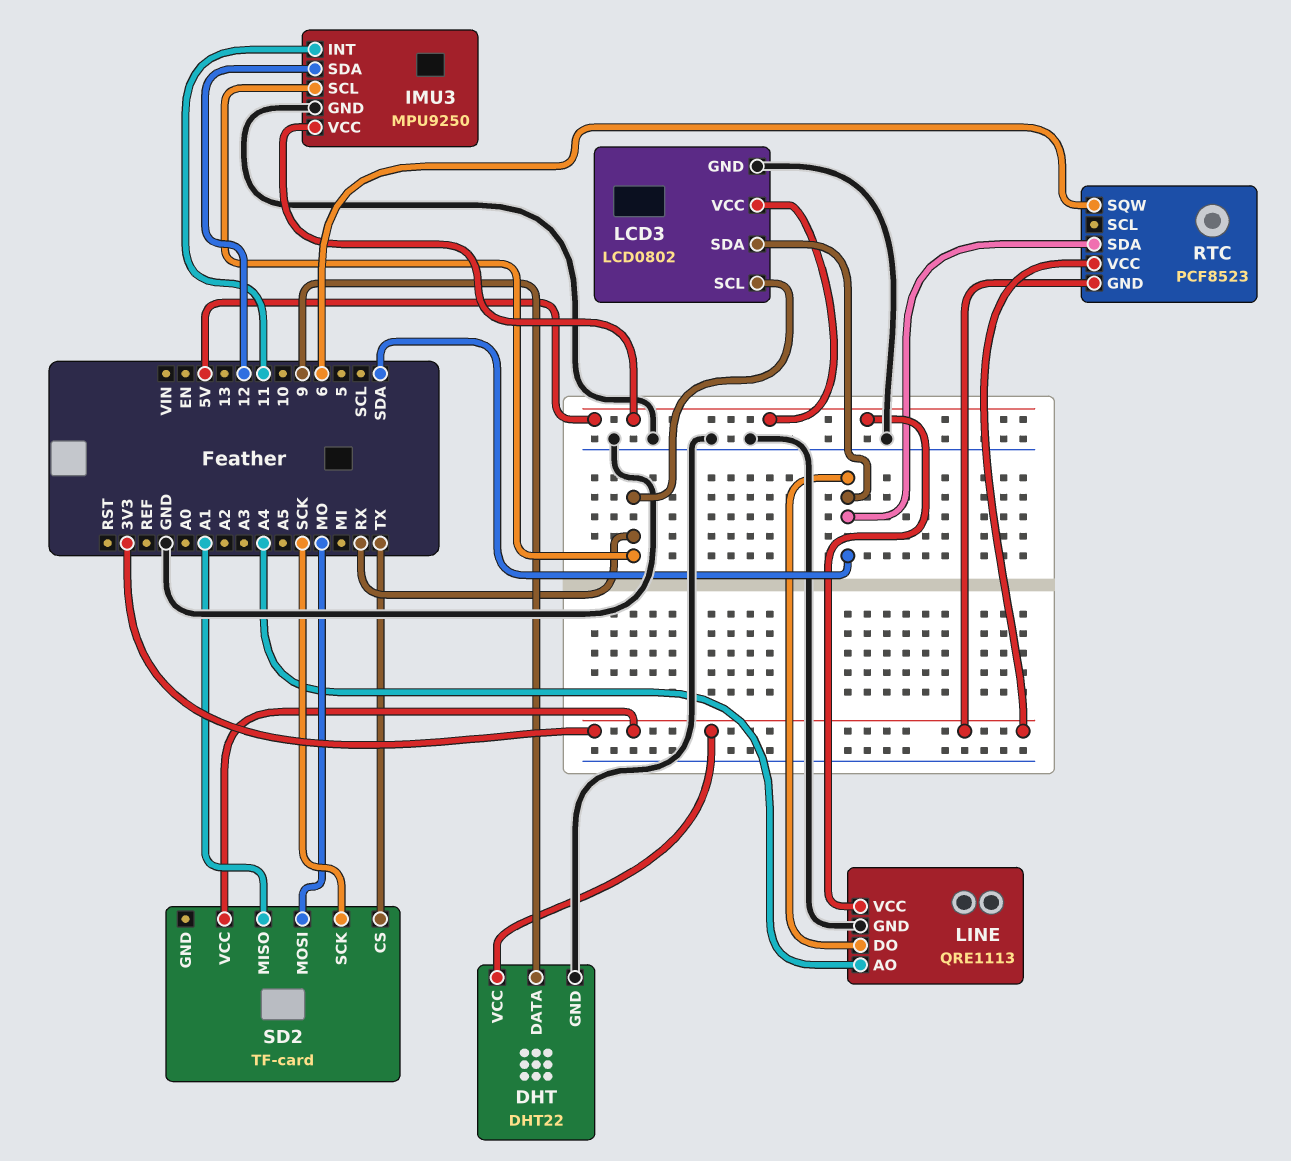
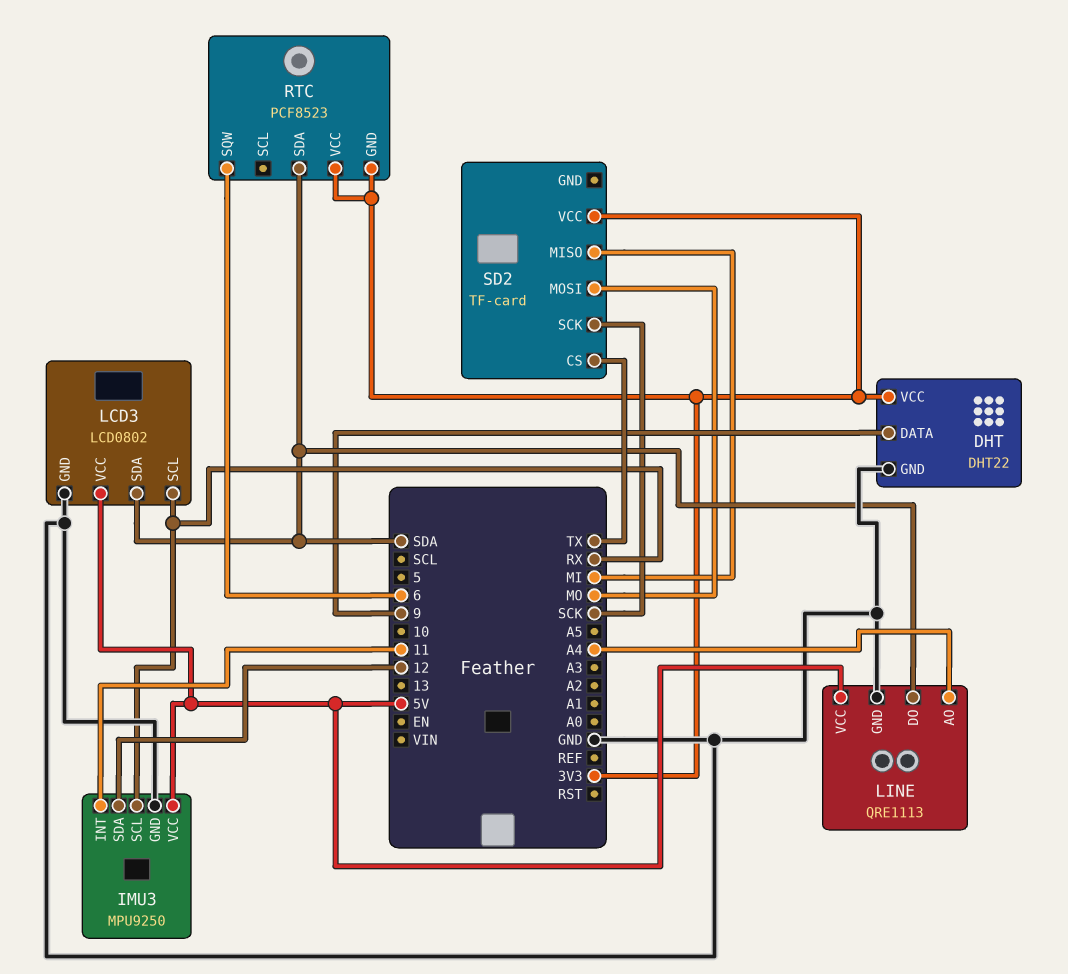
SD2 pin MISO: A1 -> MI

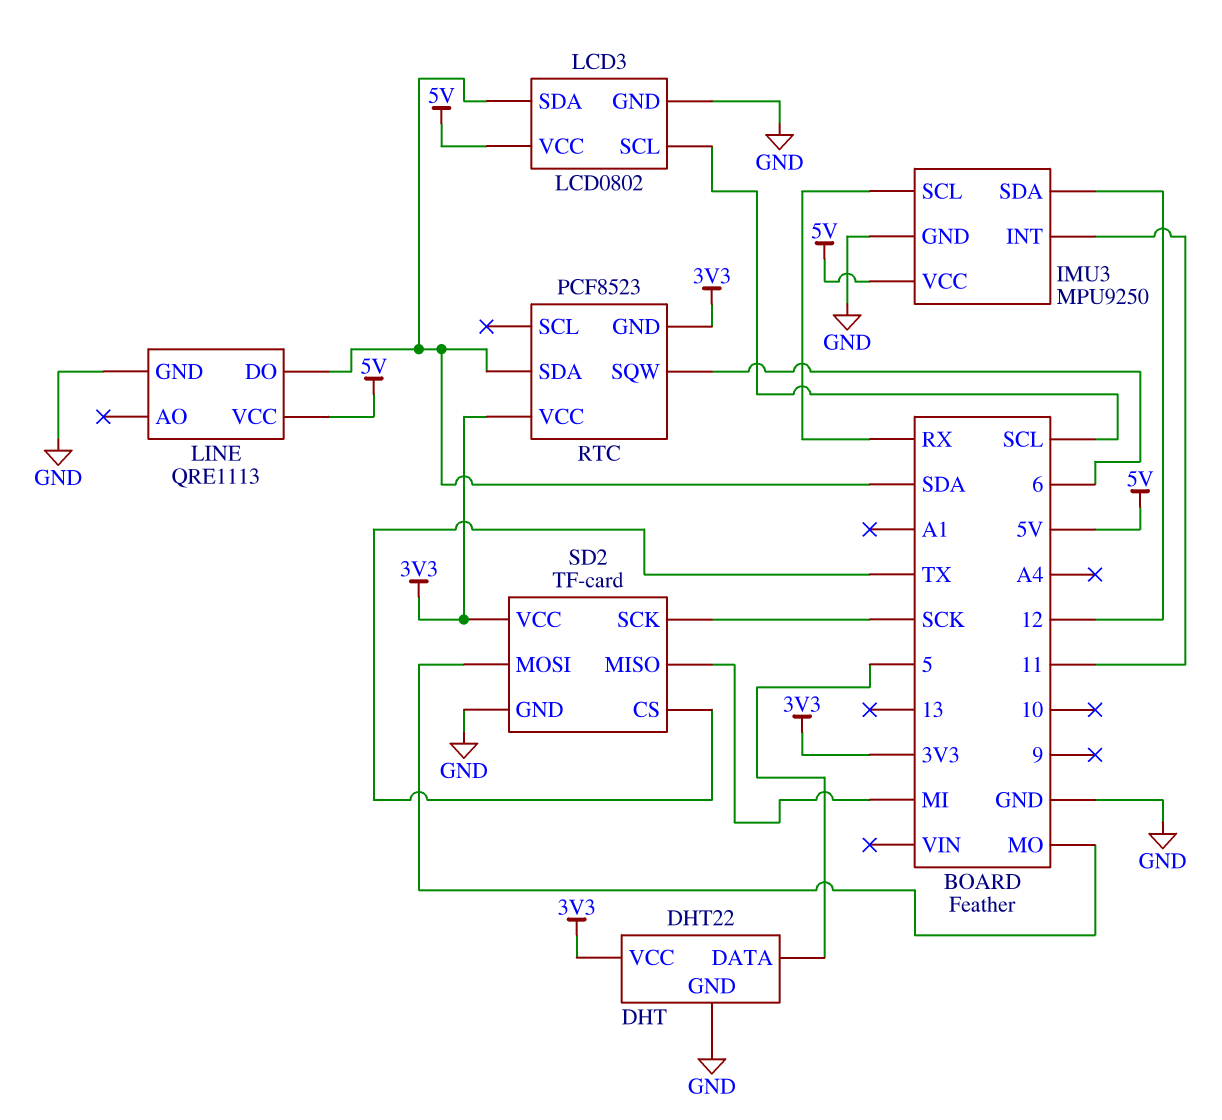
DHT pin DATA: 9 -> 5
LCD3 pin SCL: RX -> SCL
LINE pin AO: A4 -> none
SD2 pin GND: none -> GND

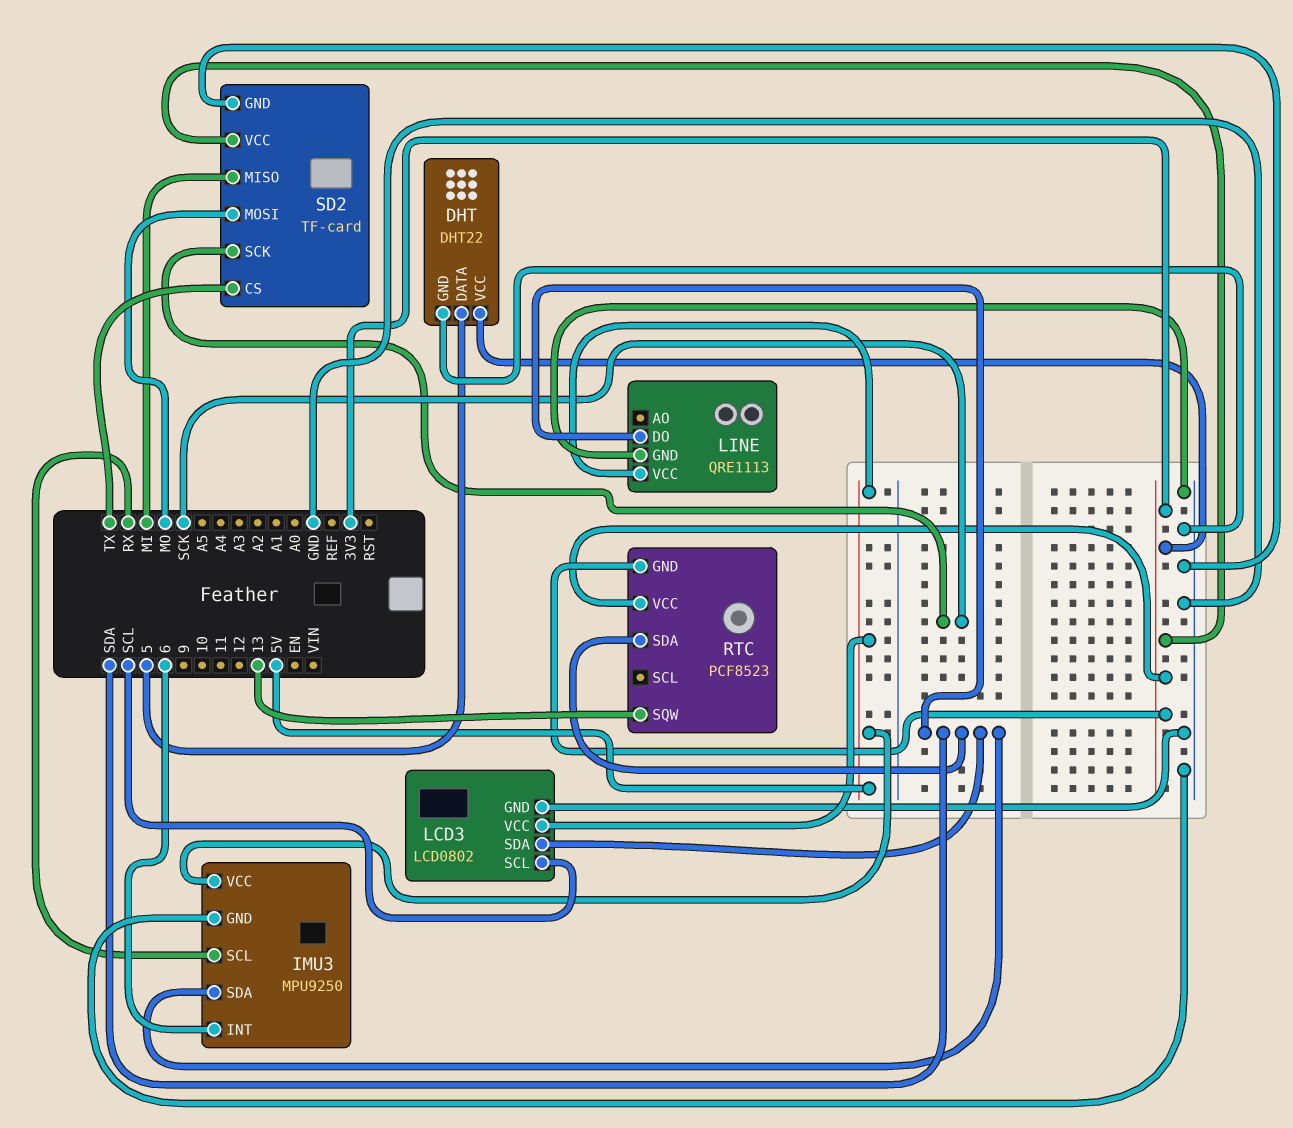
IMU3 pin INT: 11 -> 6
IMU3 pin SDA: 12 -> SDA
RTC pin SQW: 6 -> 13

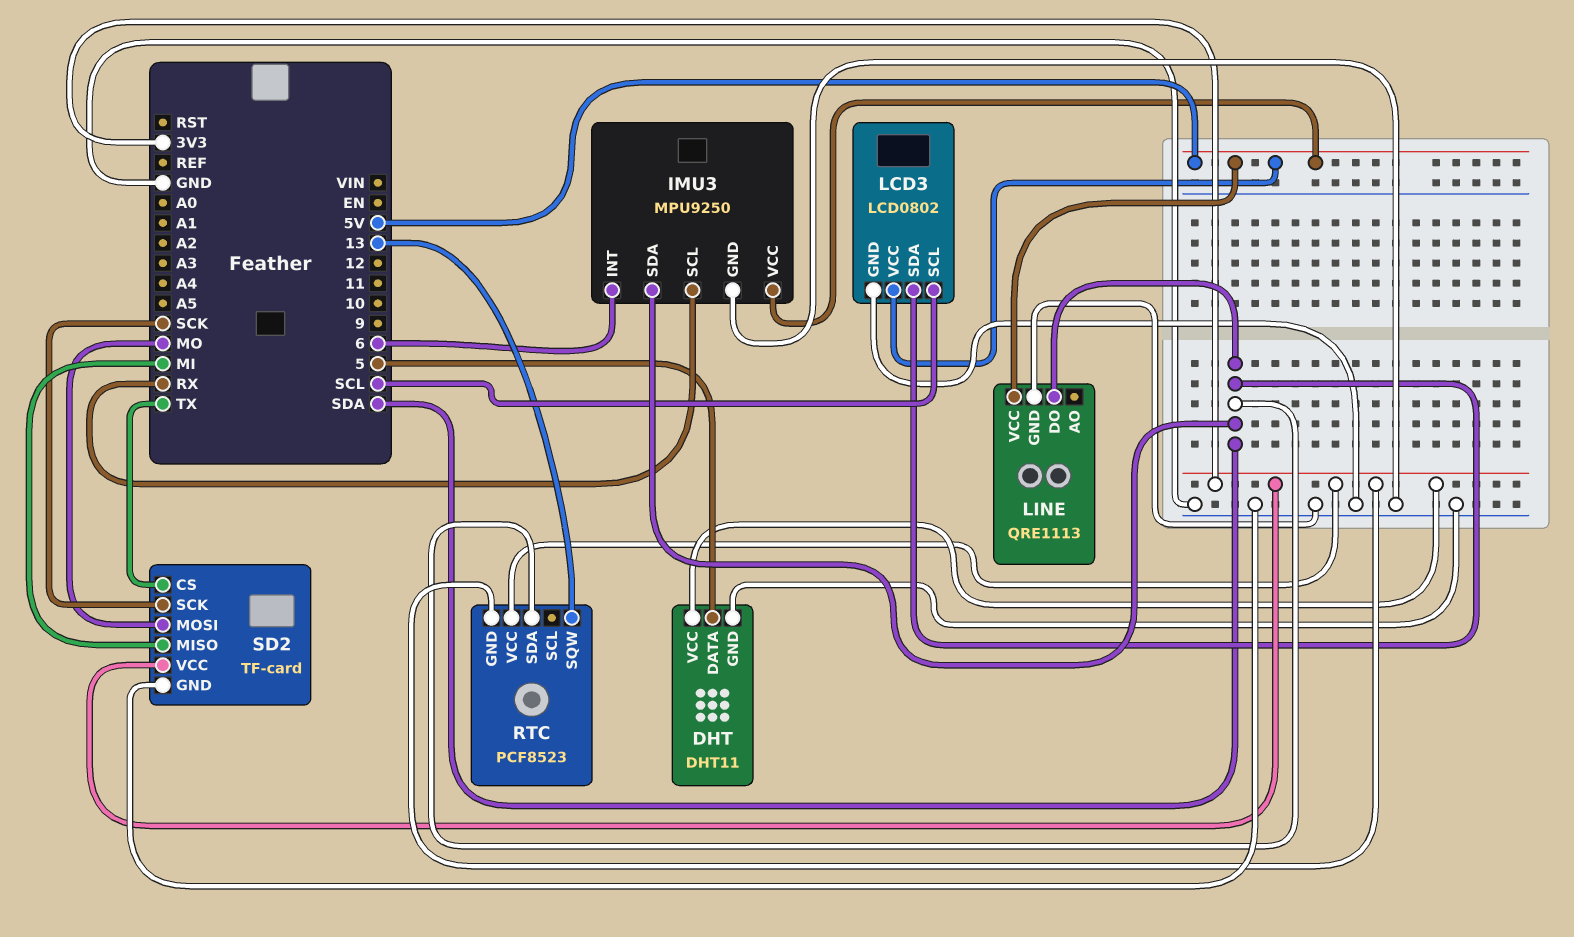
DHT: DHT22 -> DHT11

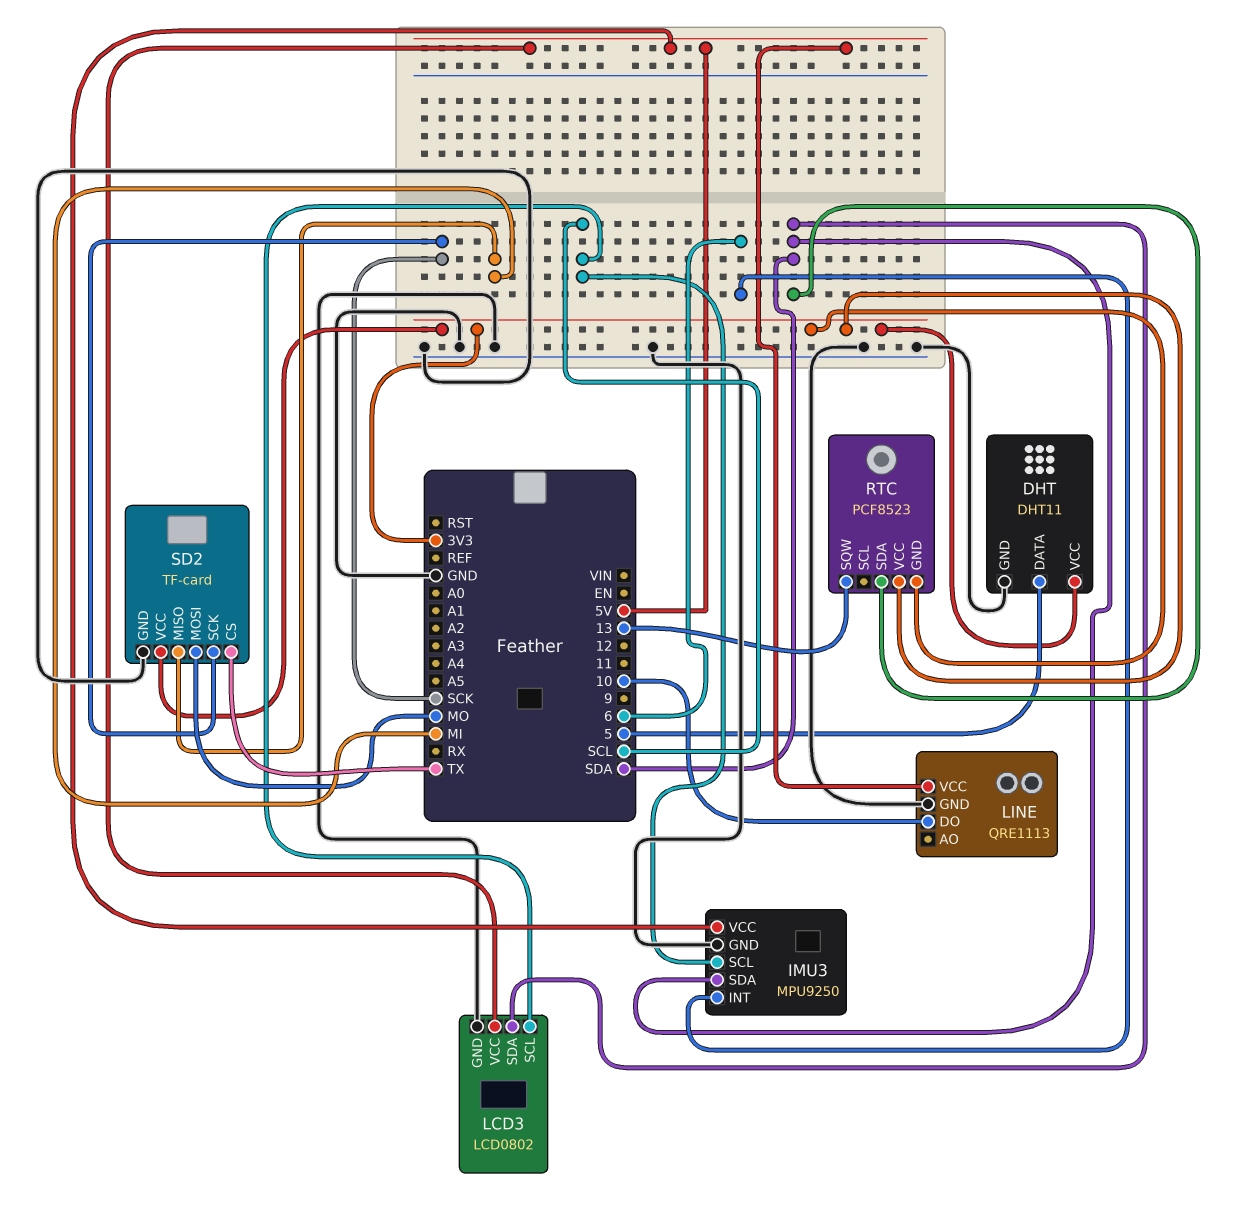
IMU3 pin SCL: RX -> SCL
LINE pin DO: SDA -> 10

